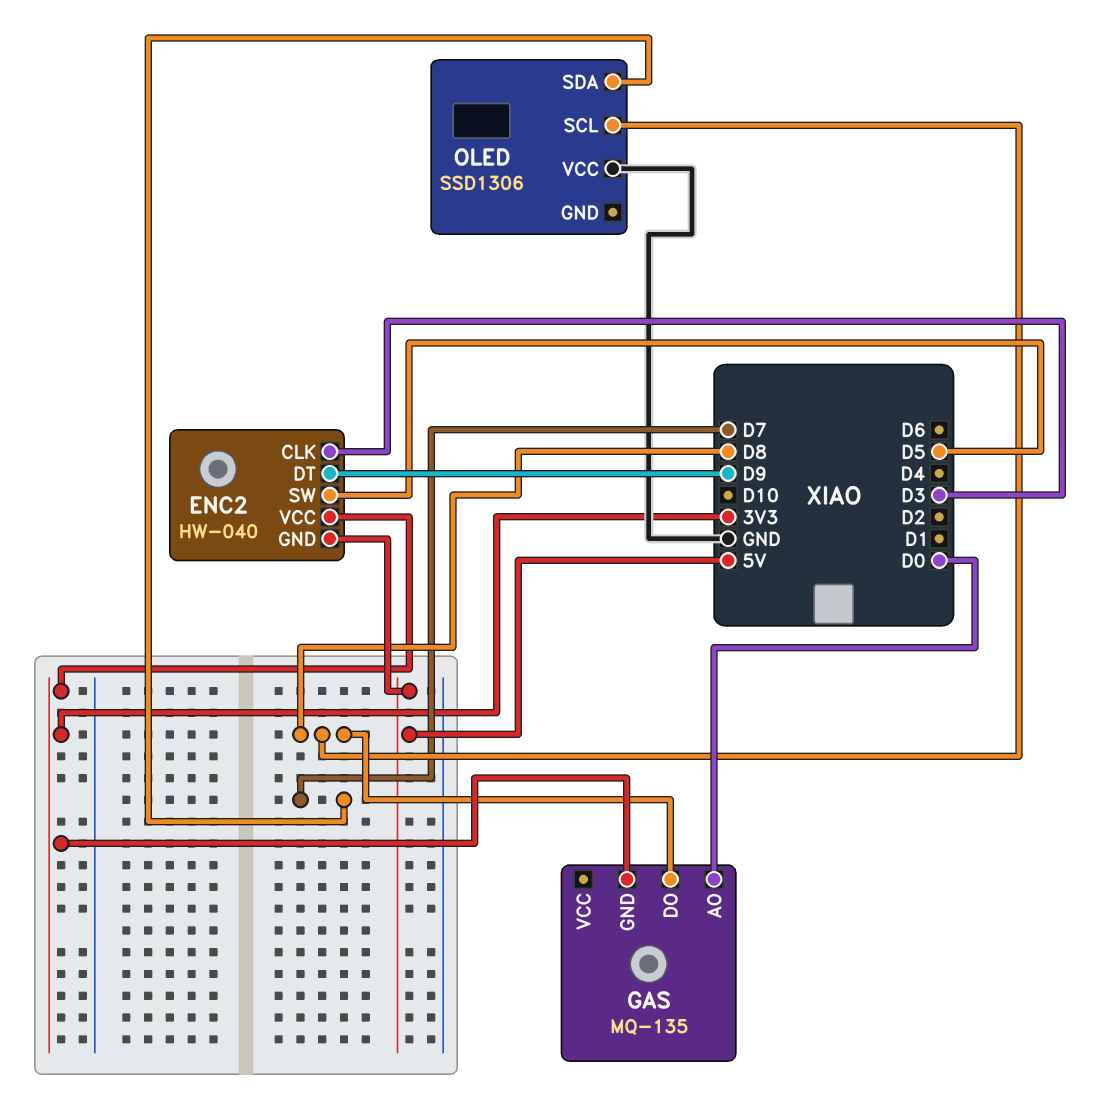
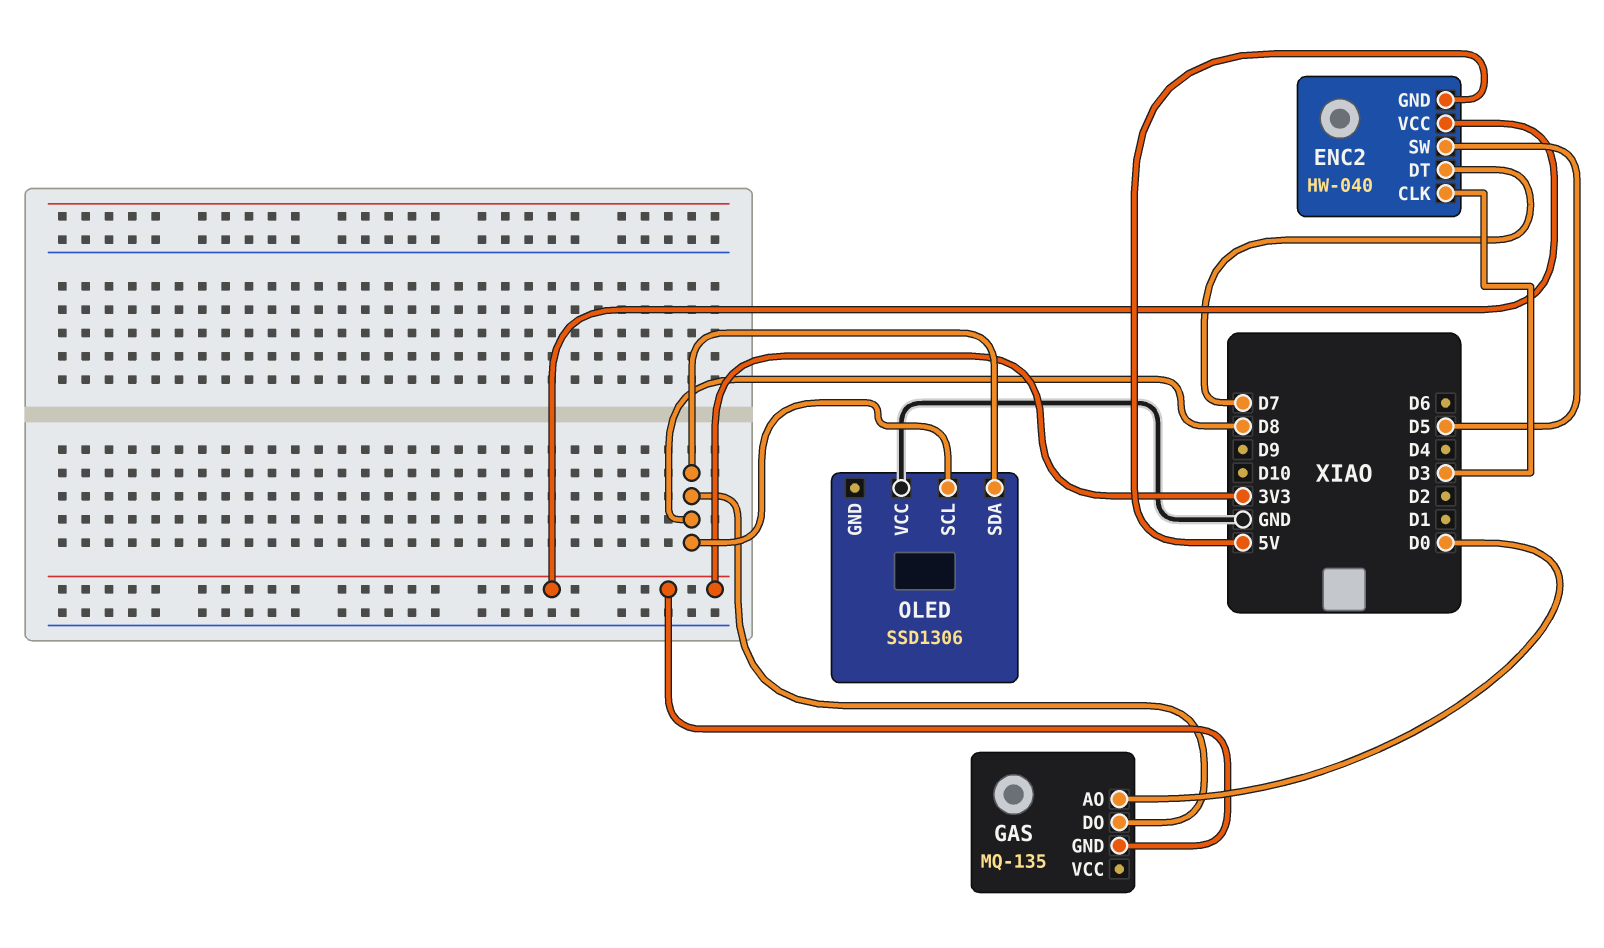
ENC2 pin DT: D9 -> D7
OLED pin SDA: D7 -> D8

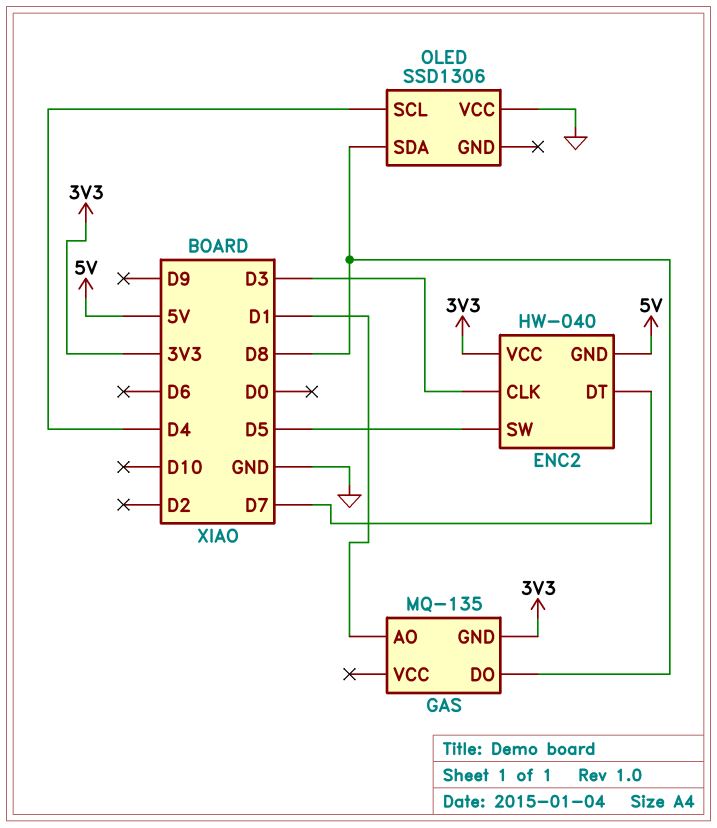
GAS pin AO: D0 -> D1
OLED pin SCL: D8 -> D4

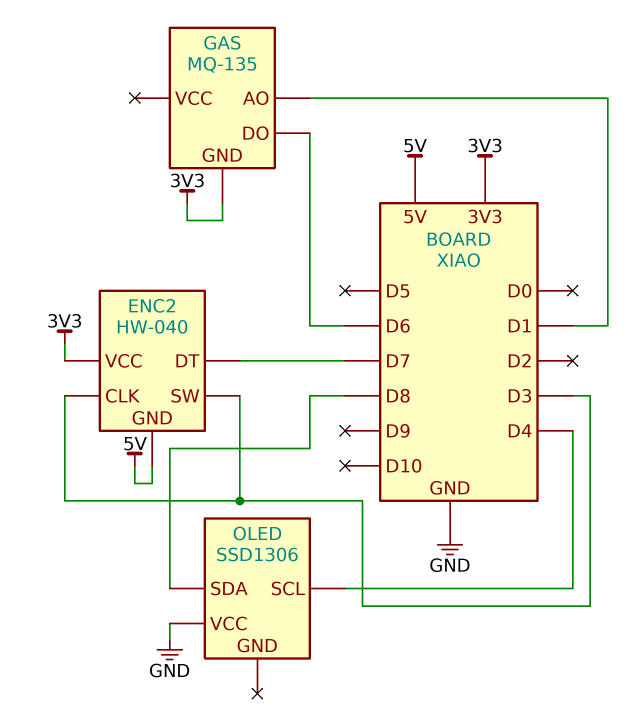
ENC2 pin SW: D5 -> D3
GAS pin DO: D8 -> D6

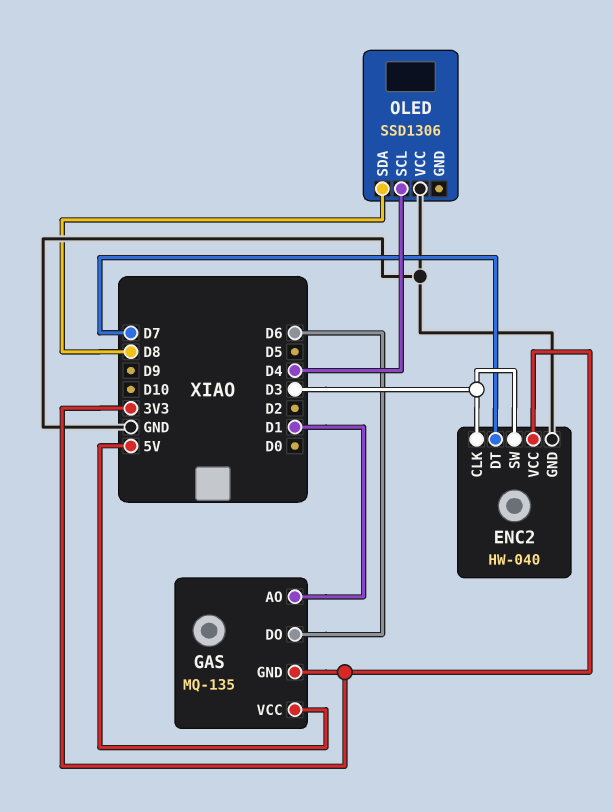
ENC2 pin GND: 5V -> GND
GAS pin VCC: none -> 5V

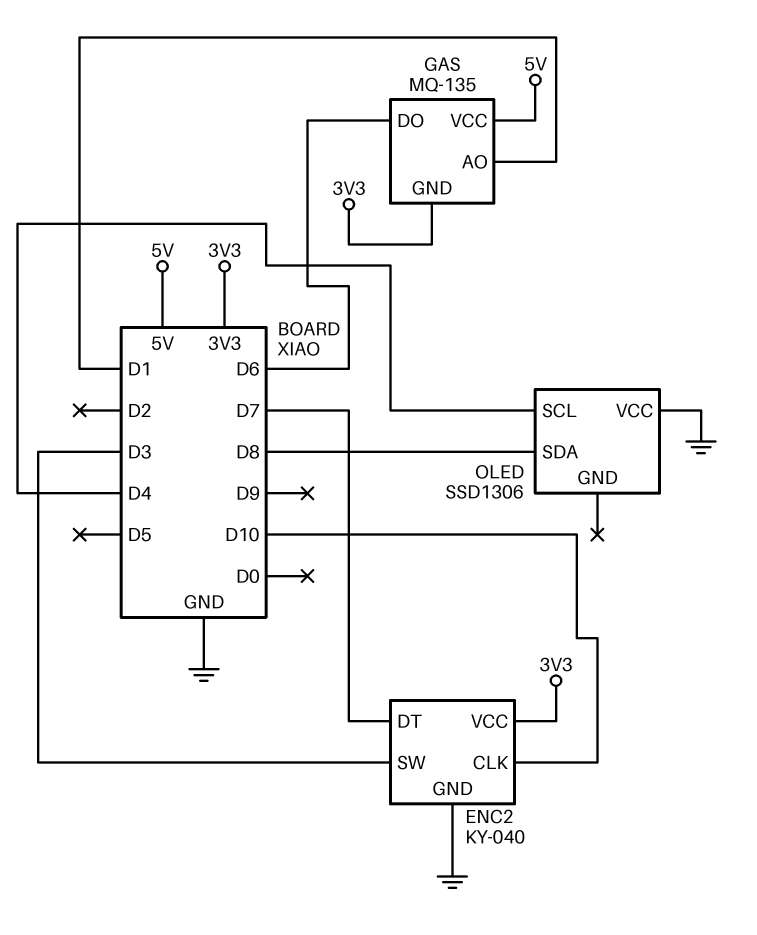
ENC2: HW-040 -> KY-040
ENC2 pin CLK: D3 -> D10

